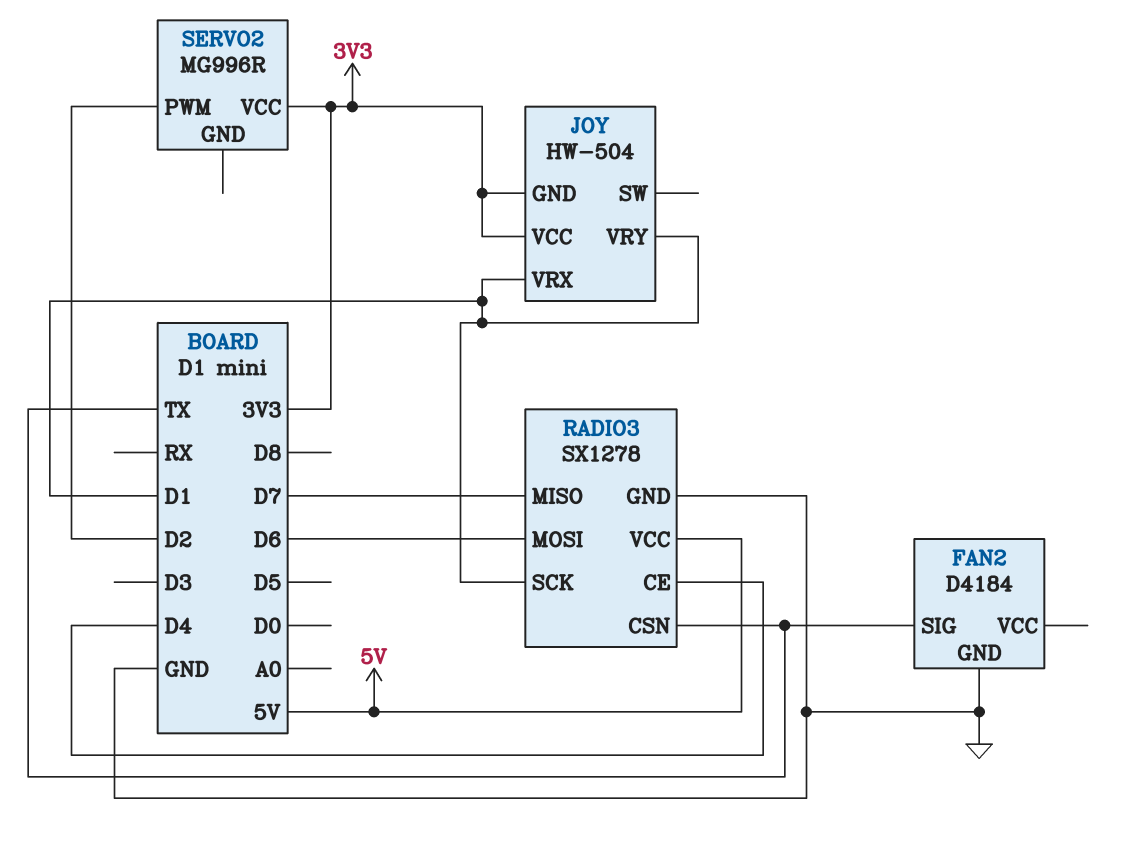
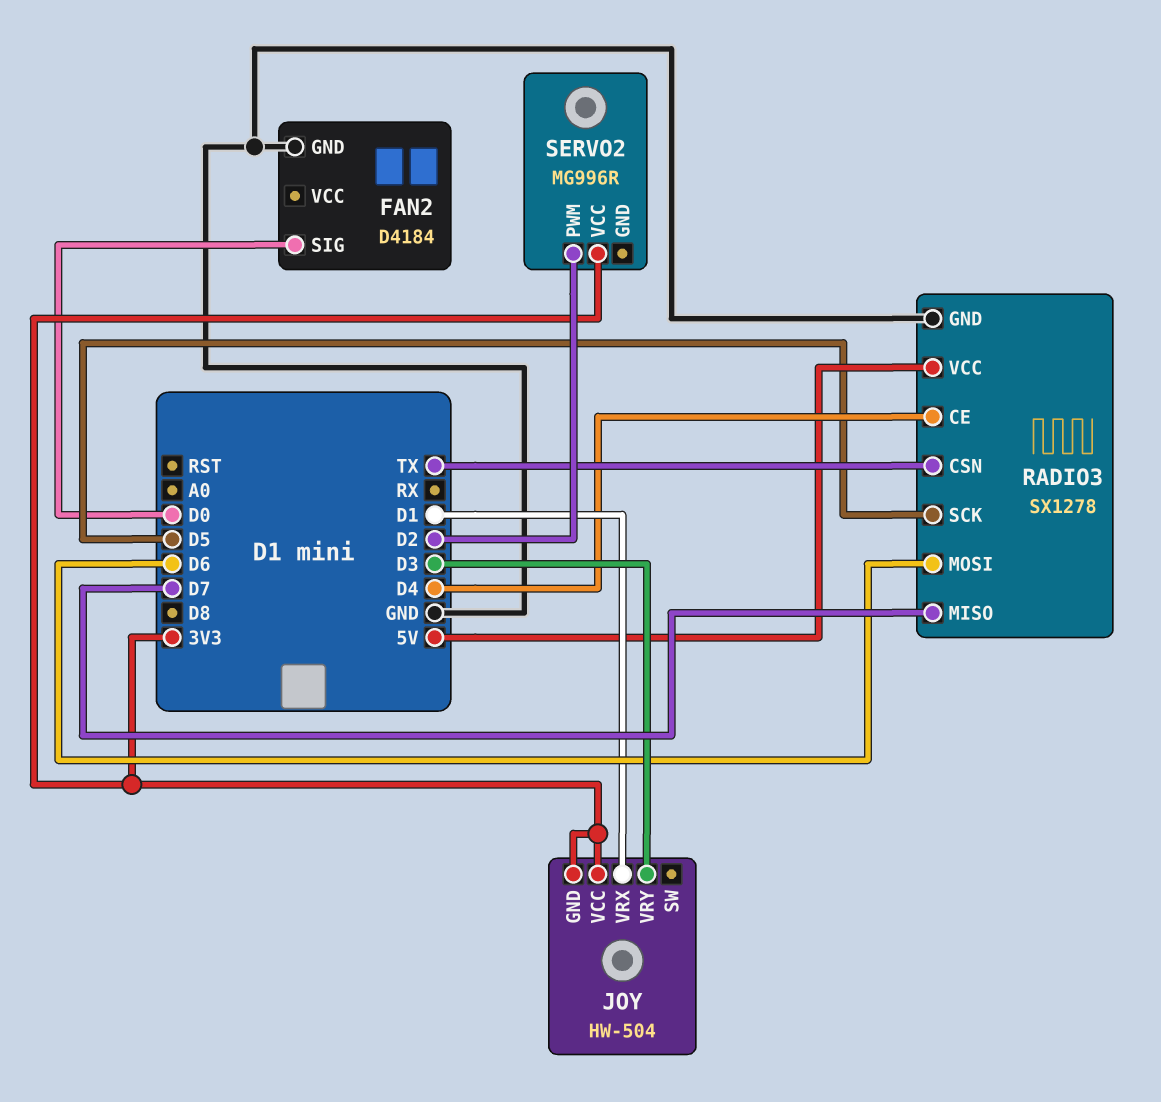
FAN2 pin SIG: TX -> D0
JOY pin VRY: D1 -> D3
RADIO3 pin SCK: D1 -> D5

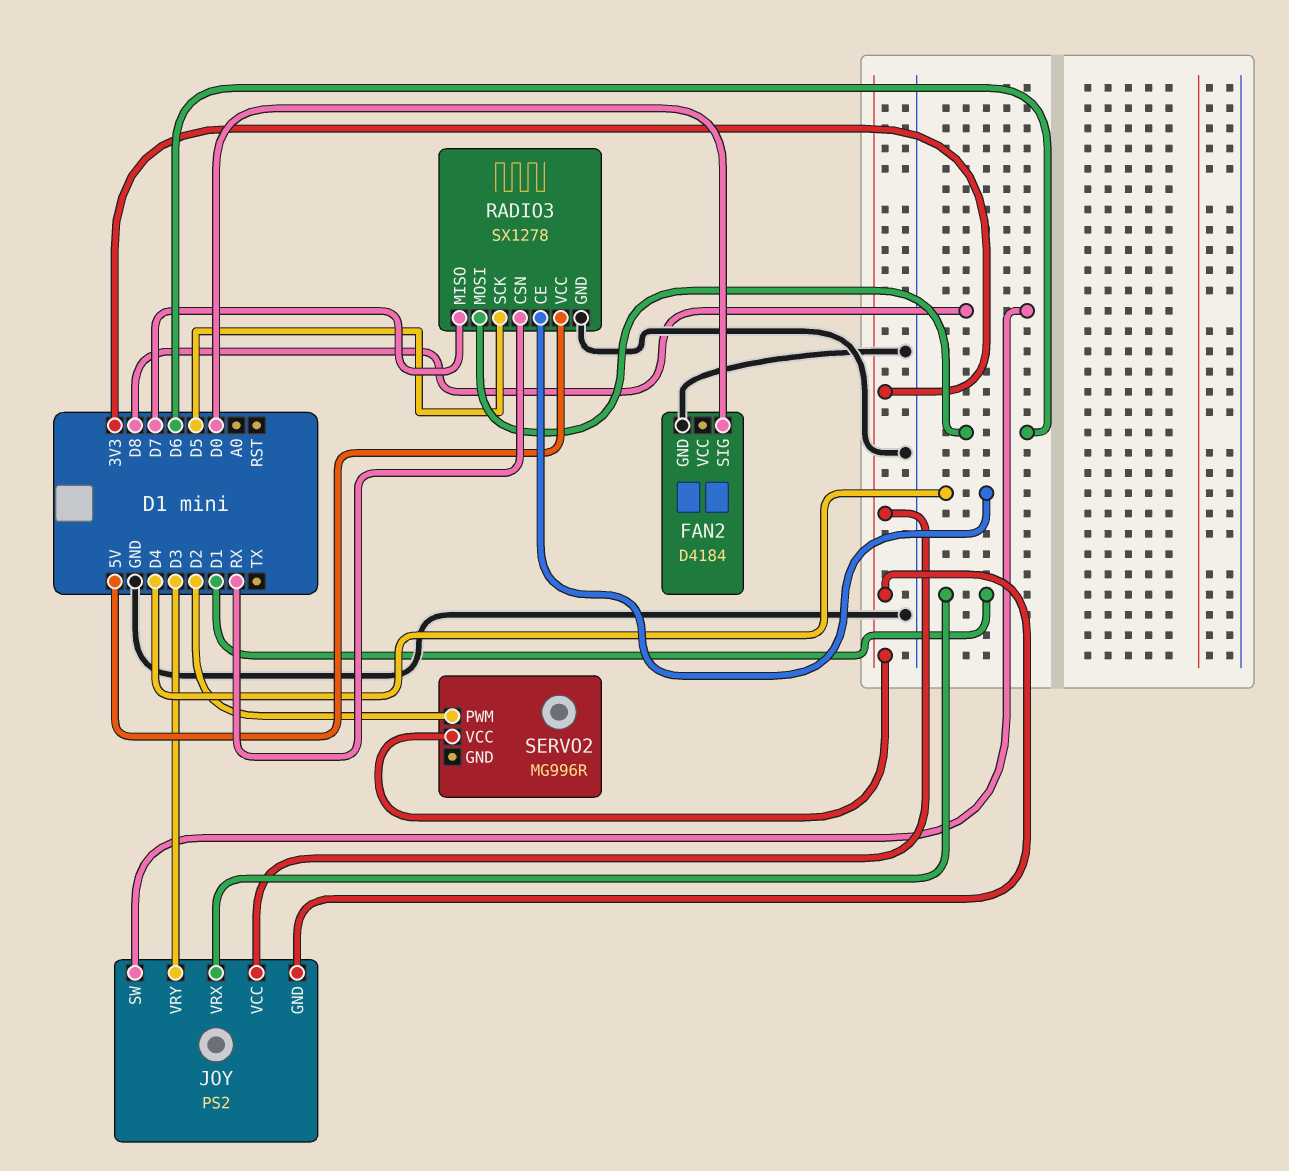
JOY: HW-504 -> PS2
JOY pin SW: none -> D8
RADIO3 pin CSN: TX -> RX

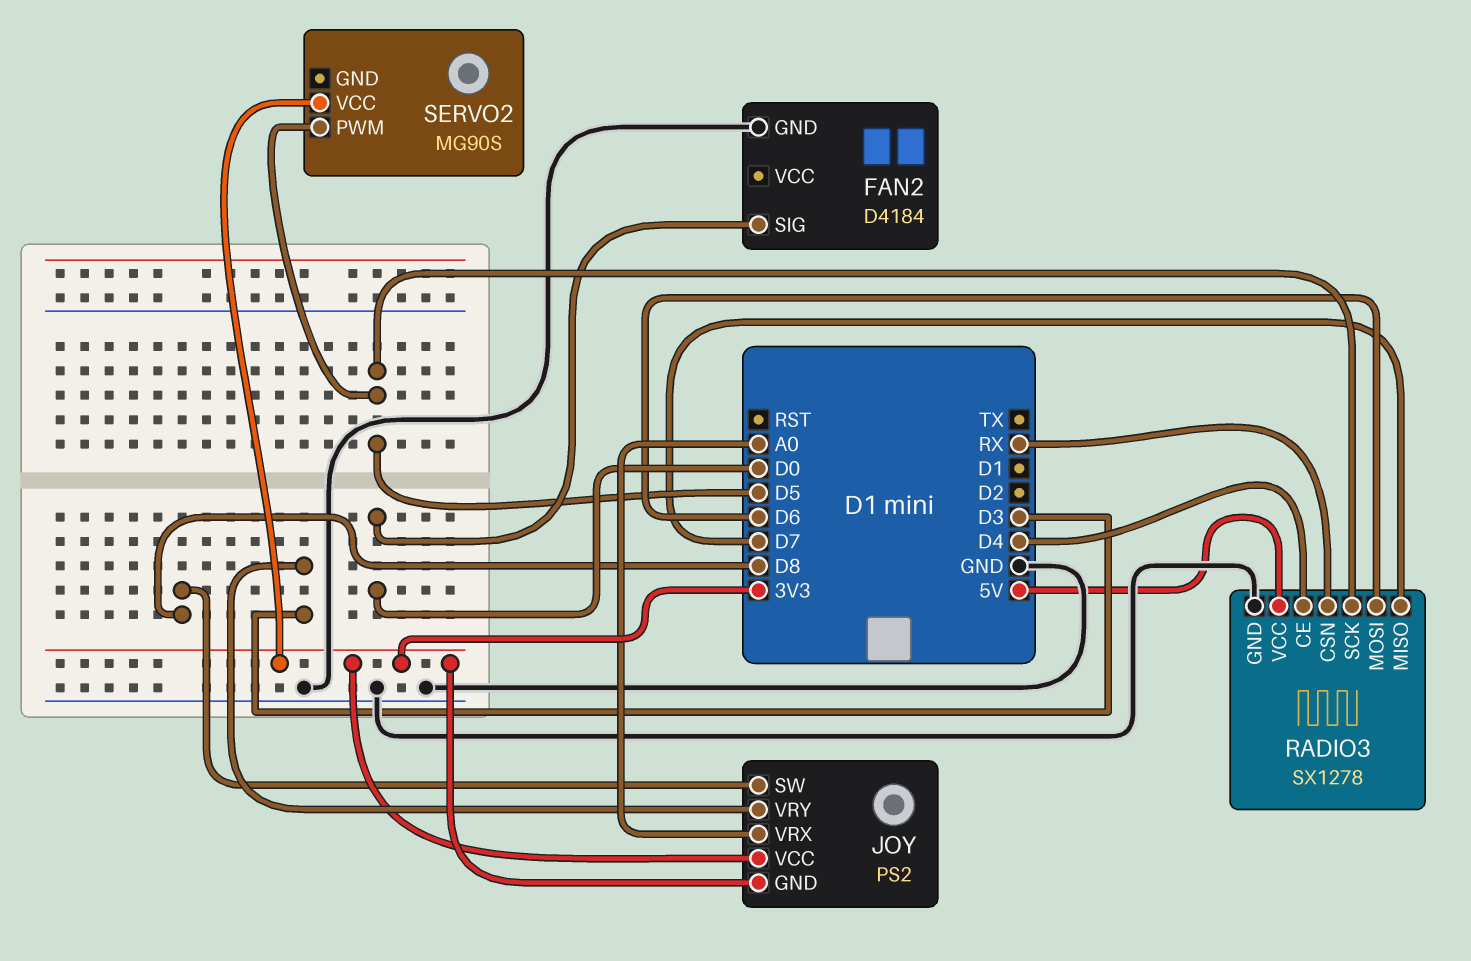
JOY pin VRX: D1 -> A0
SERVO2: MG996R -> MG90S
SERVO2 pin PWM: D2 -> D5

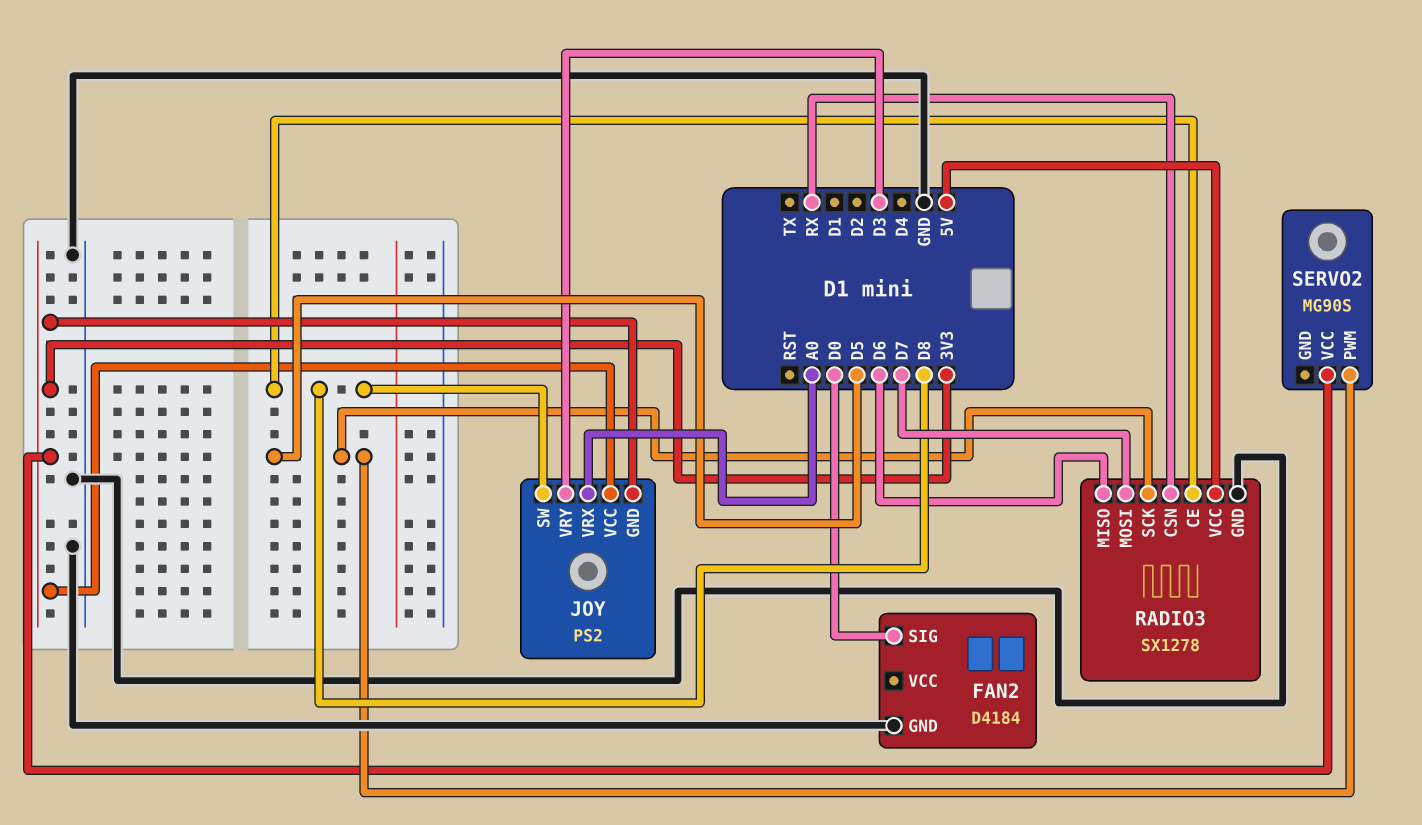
RADIO3 pin CE: D4 -> D8
RADIO3 pin MISO: D7 -> D6
RADIO3 pin MOSI: D6 -> D7

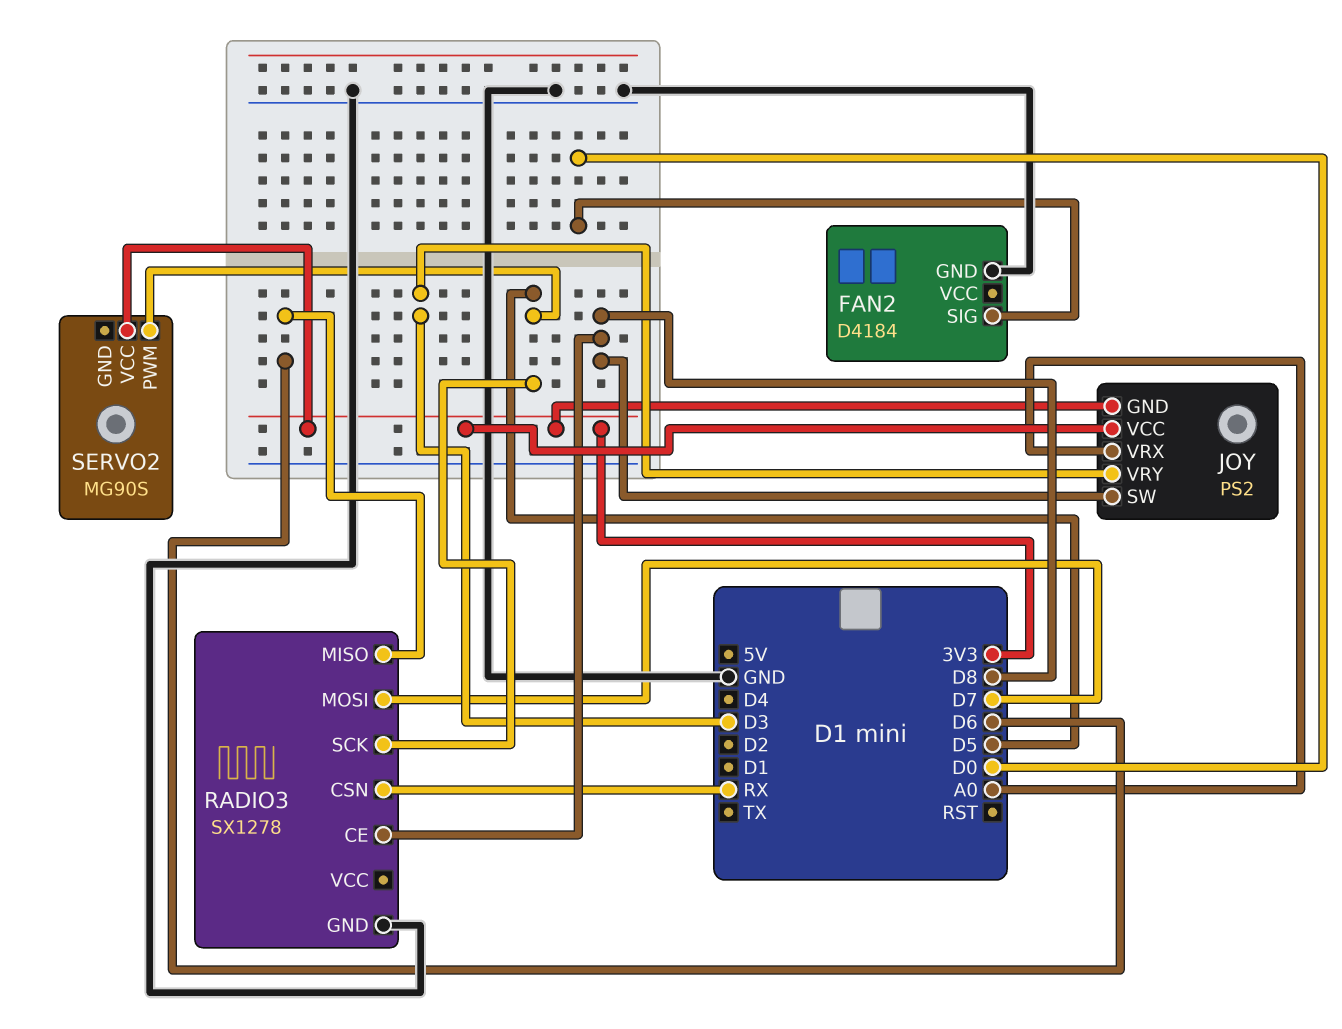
RADIO3 pin VCC: 5V -> none

